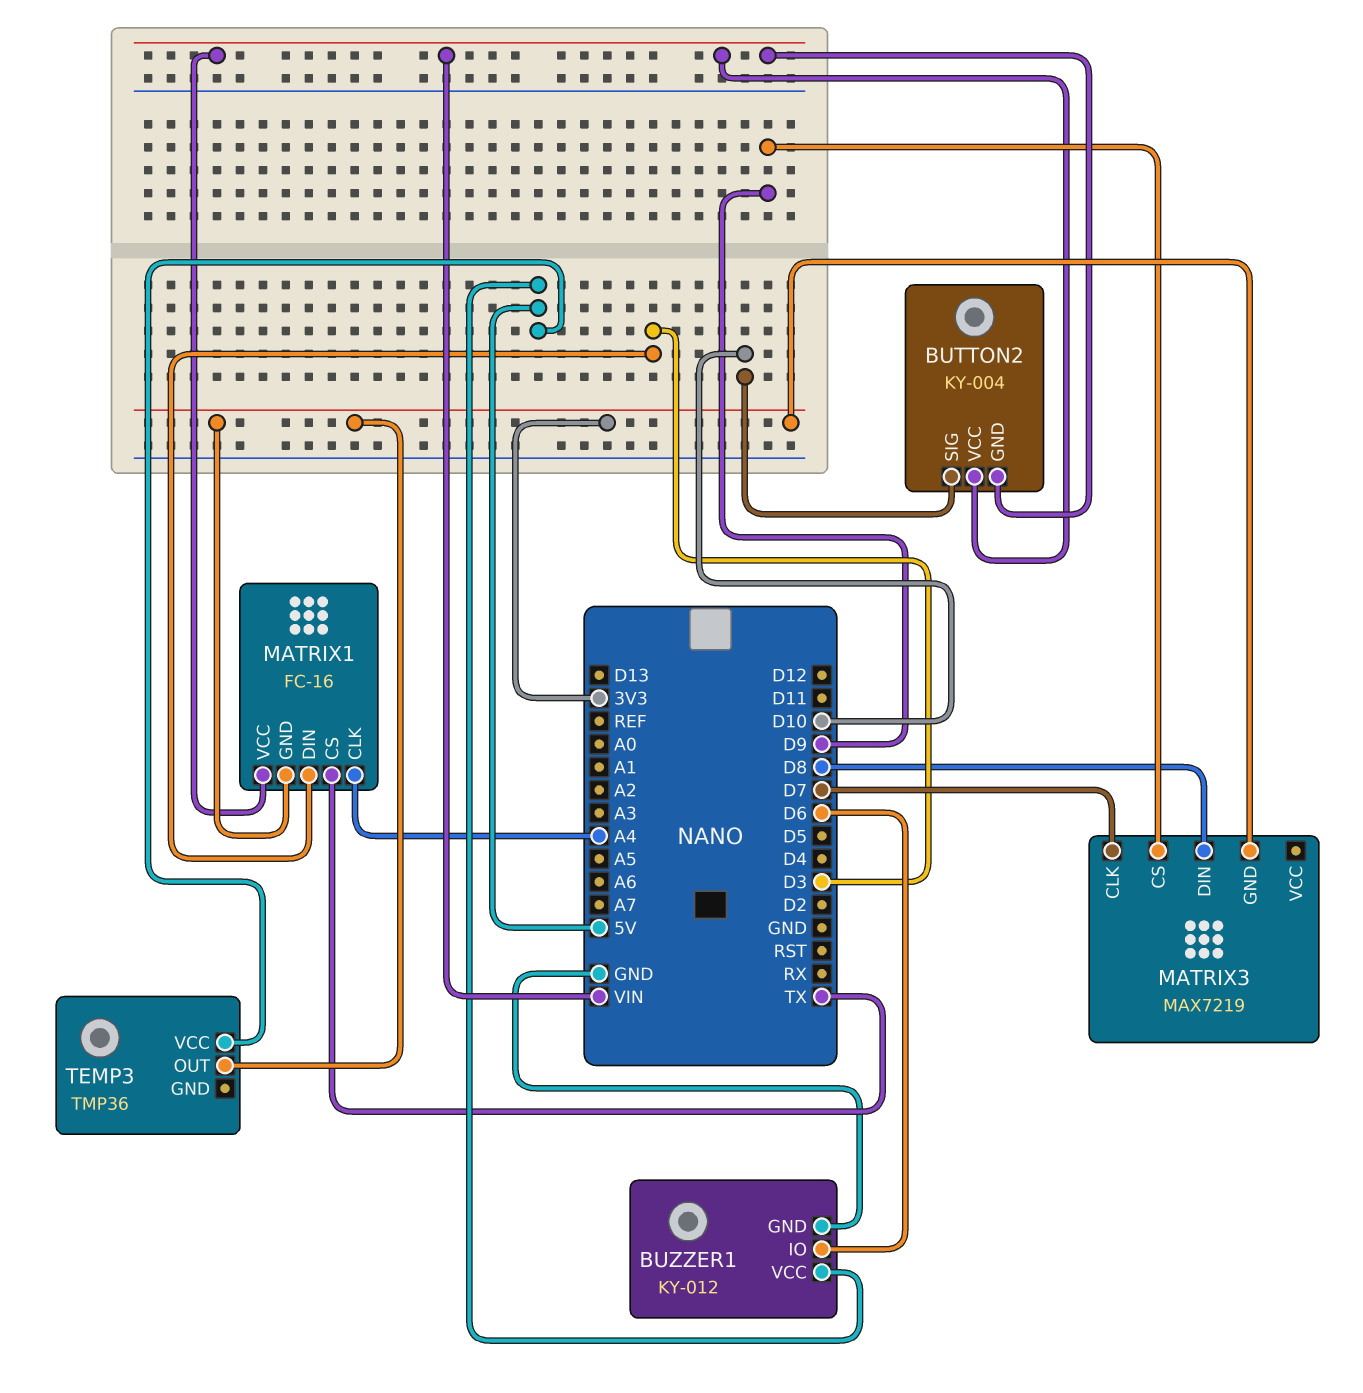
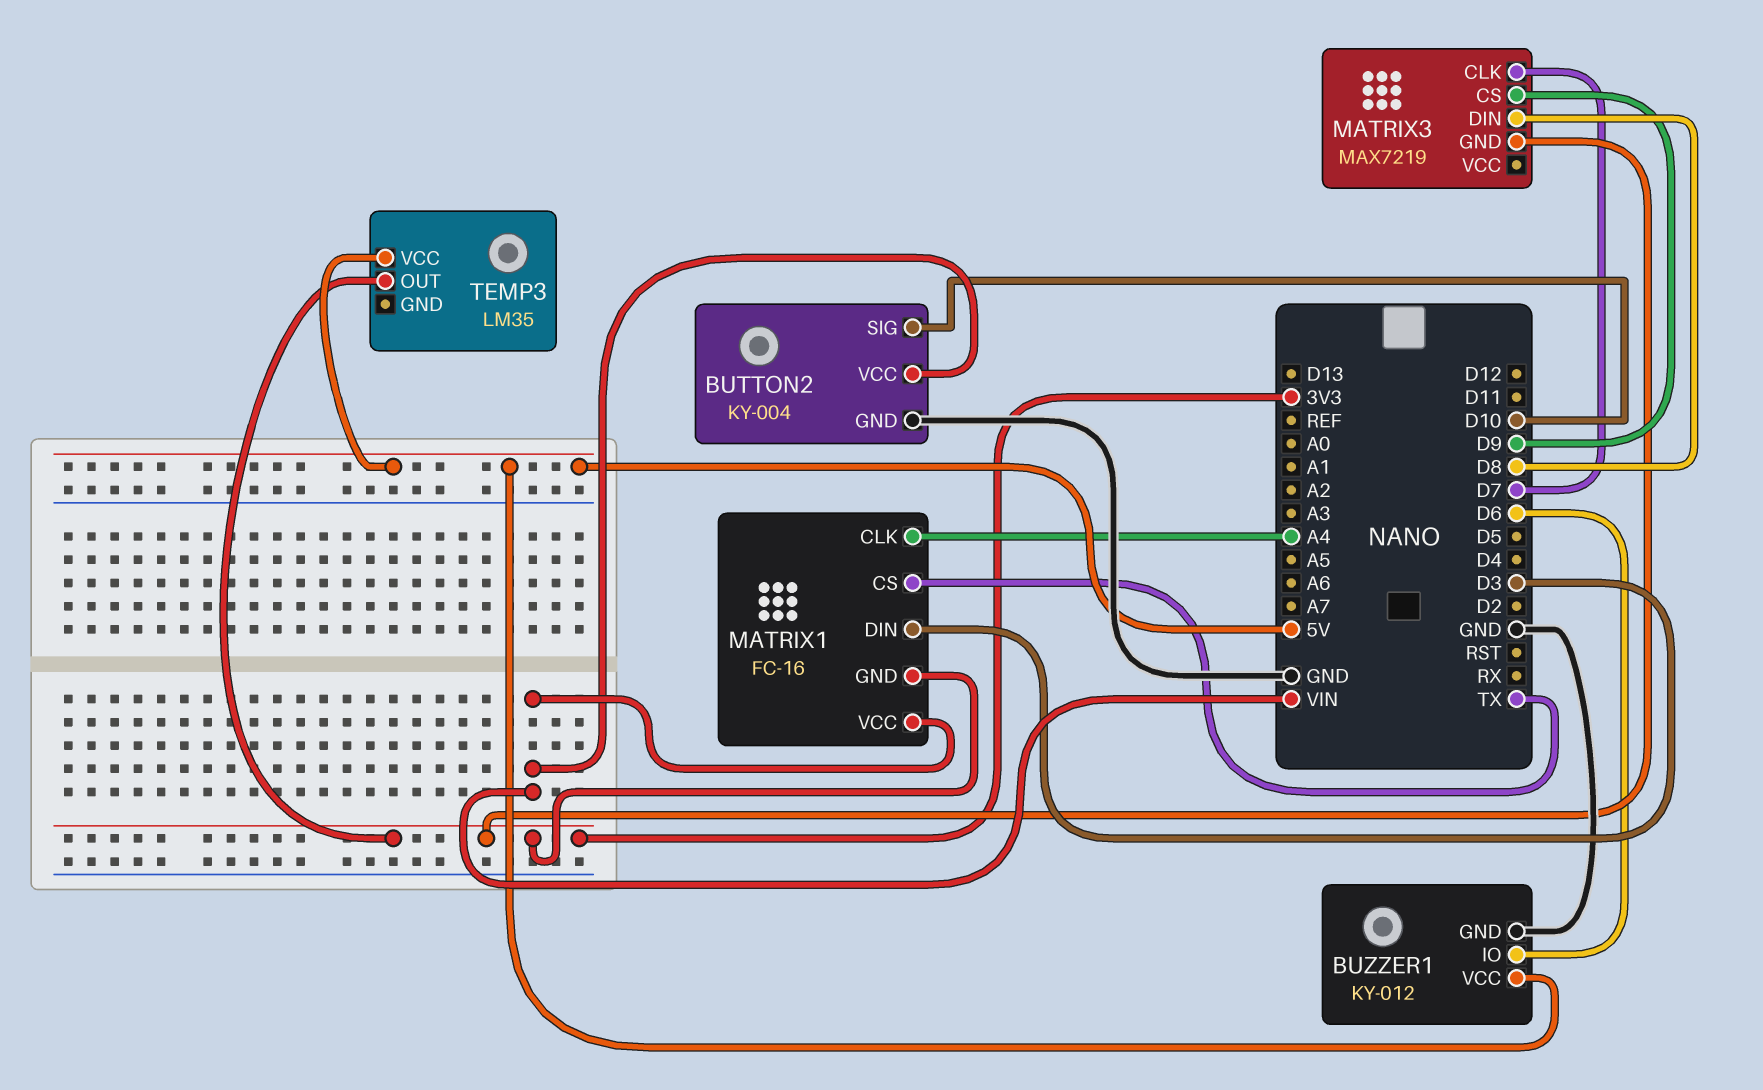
BUTTON2 pin GND: VIN -> GND
TEMP3: TMP36 -> LM35

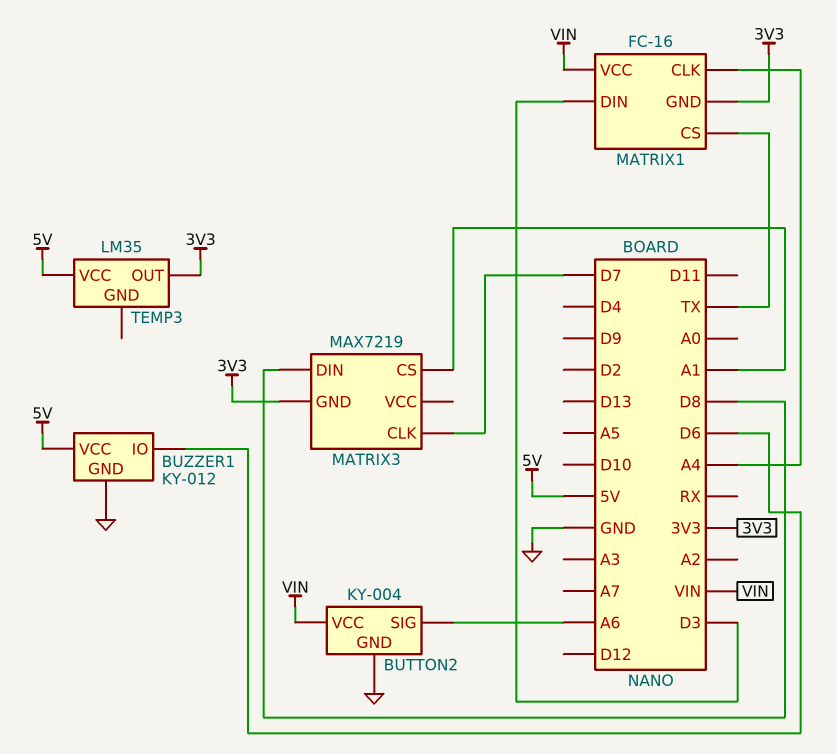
BUTTON2 pin SIG: D10 -> A6
MATRIX3 pin CS: D9 -> A1

